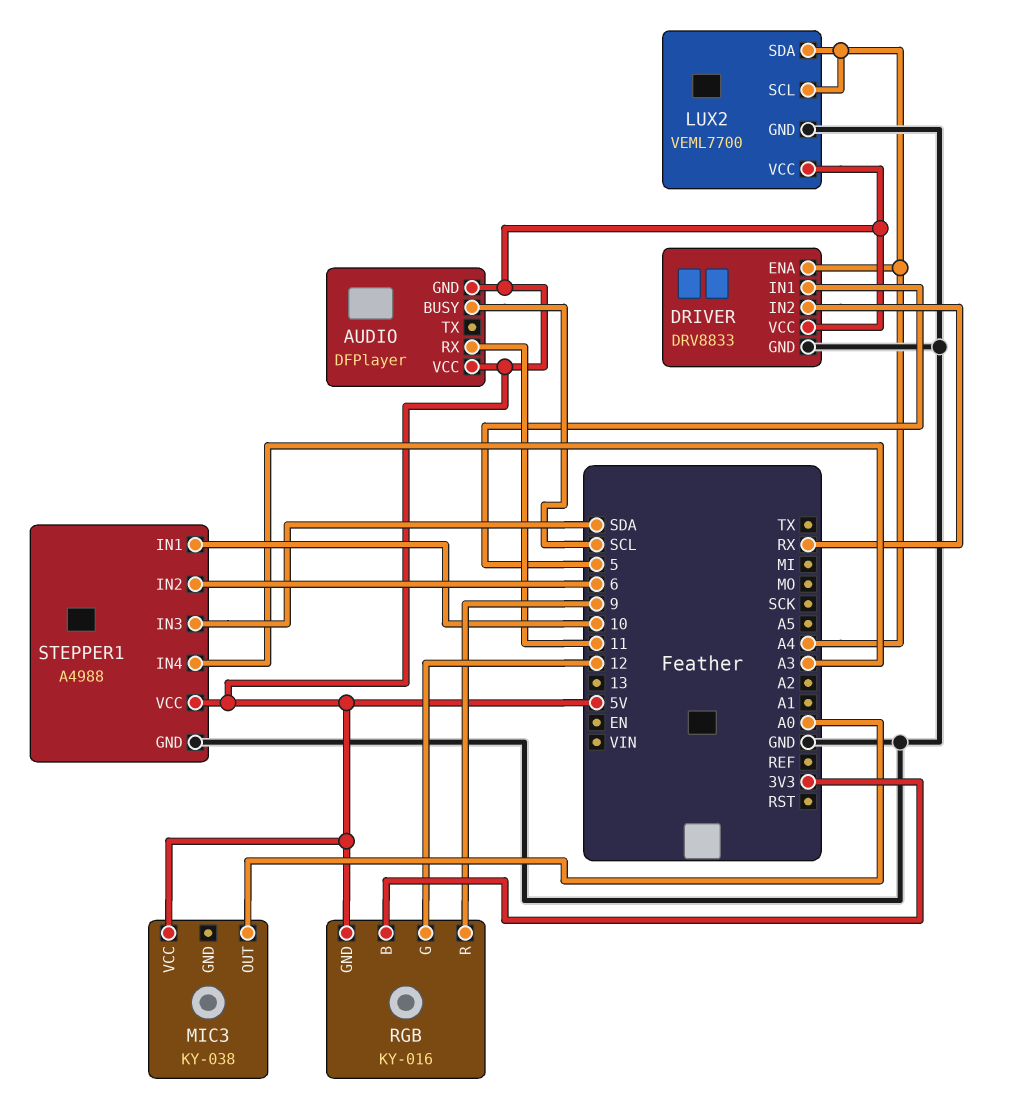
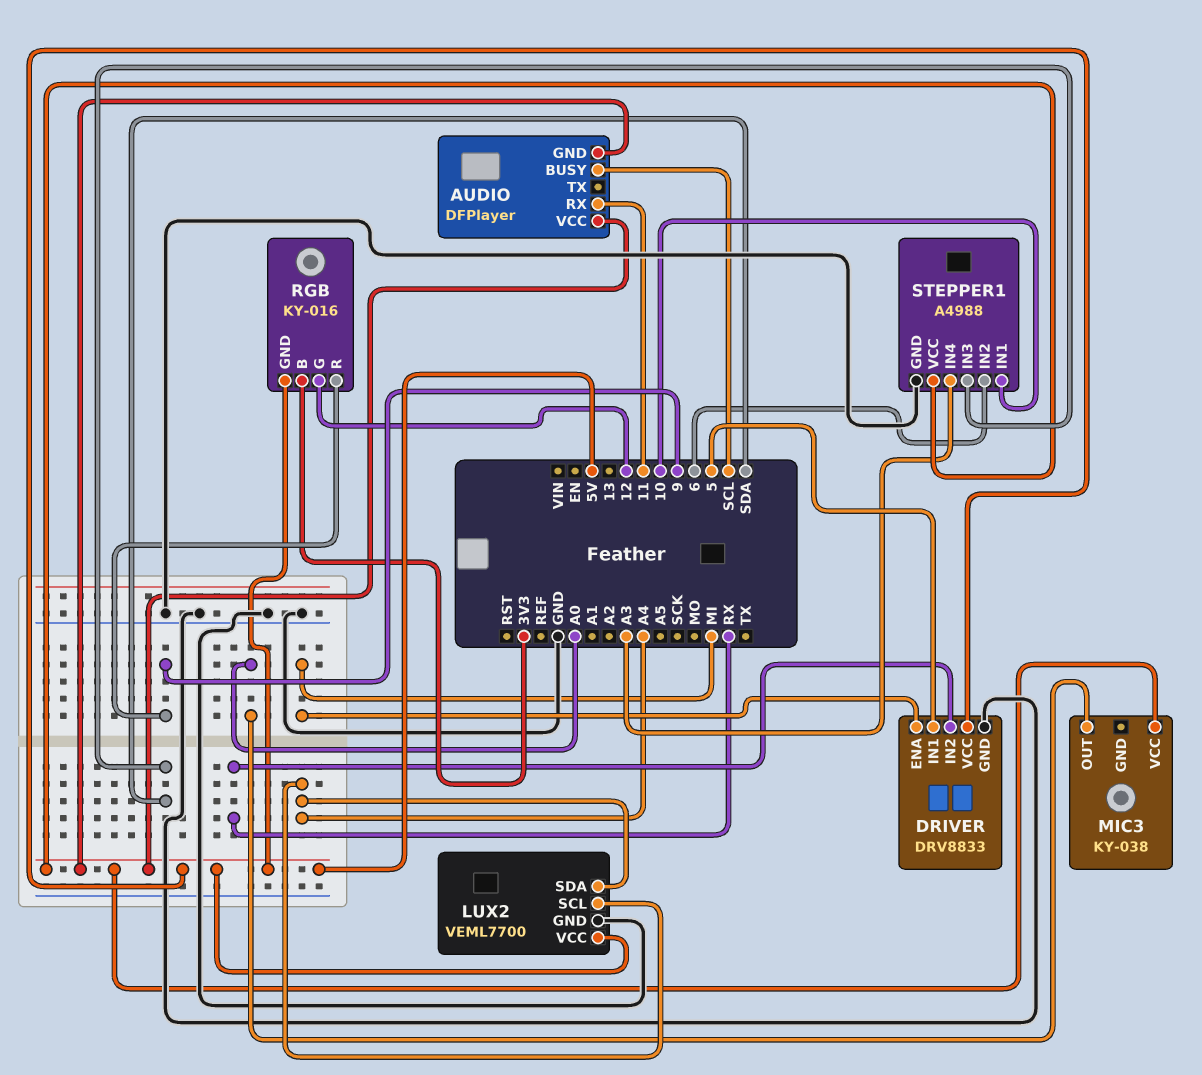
DRIVER pin ENA: A4 -> MI

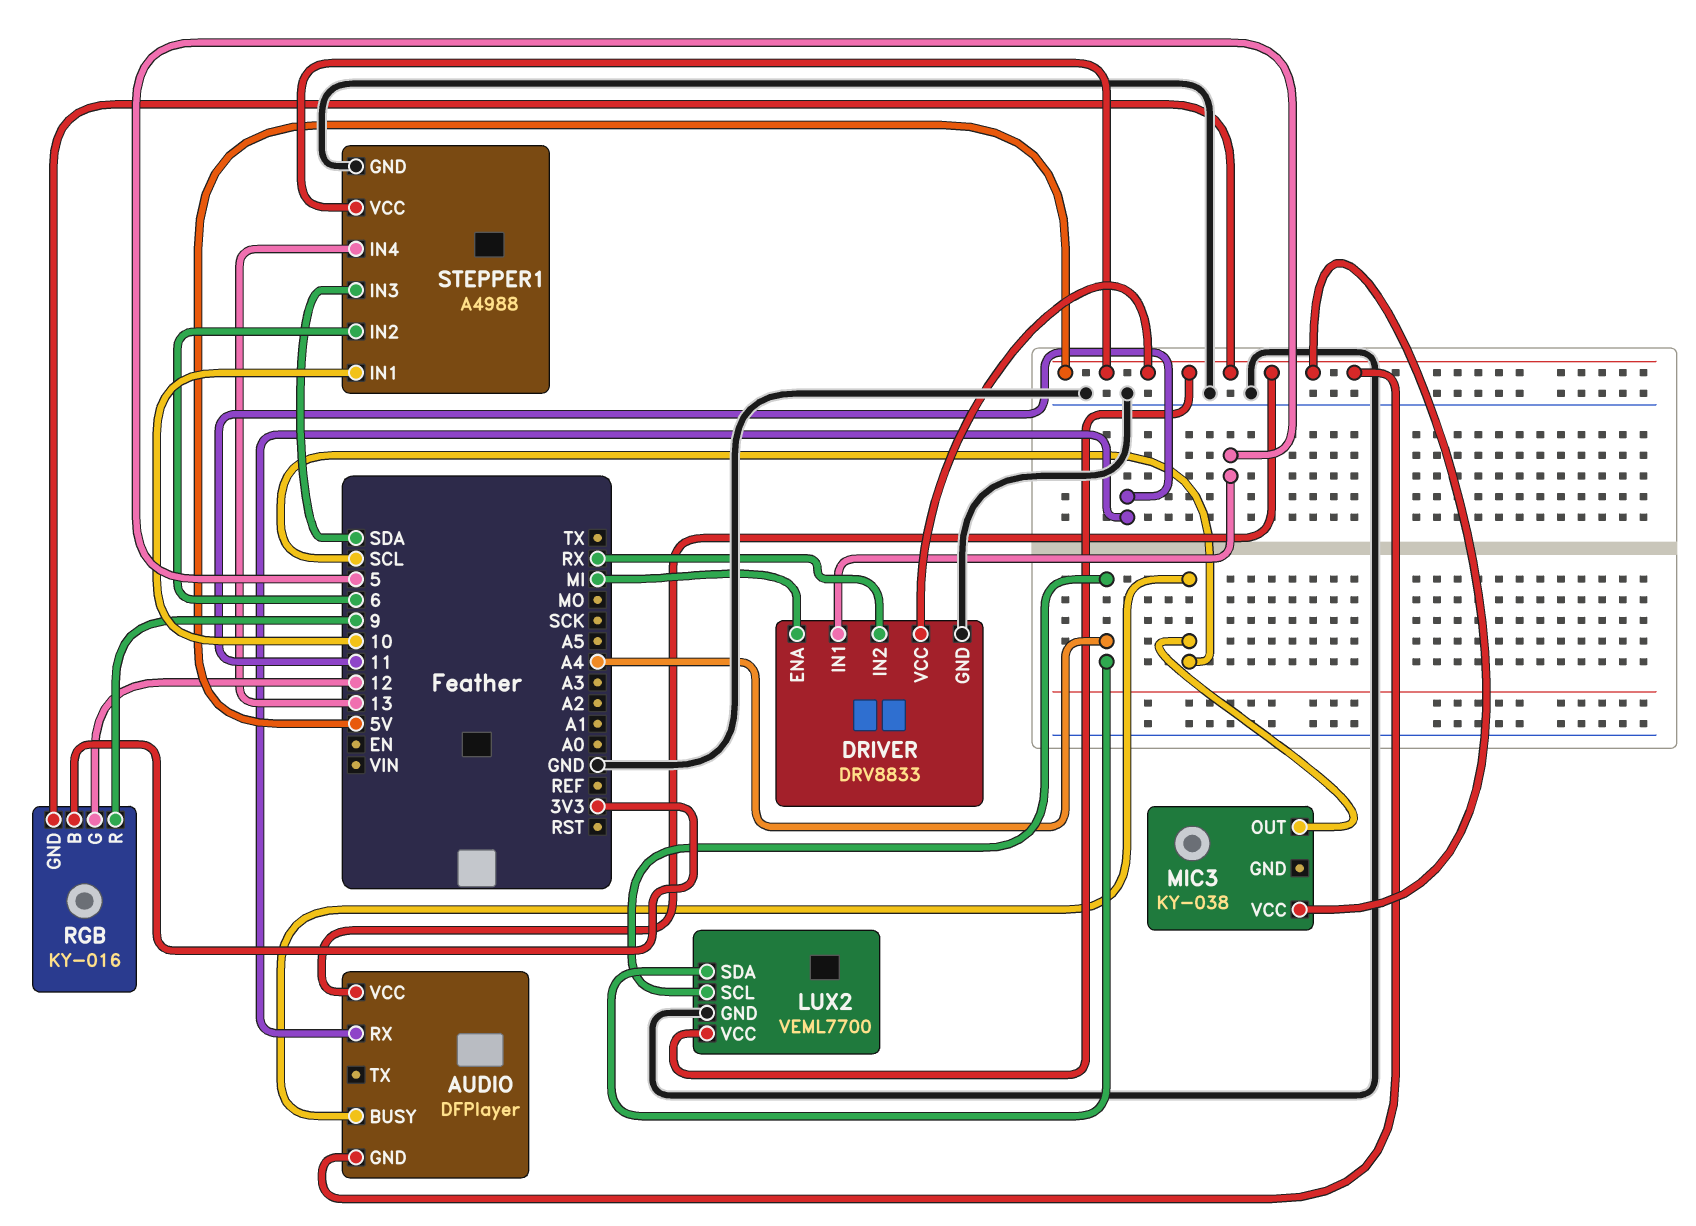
MIC3 pin OUT: A0 -> SCL
STEPPER1 pin IN4: A3 -> 13

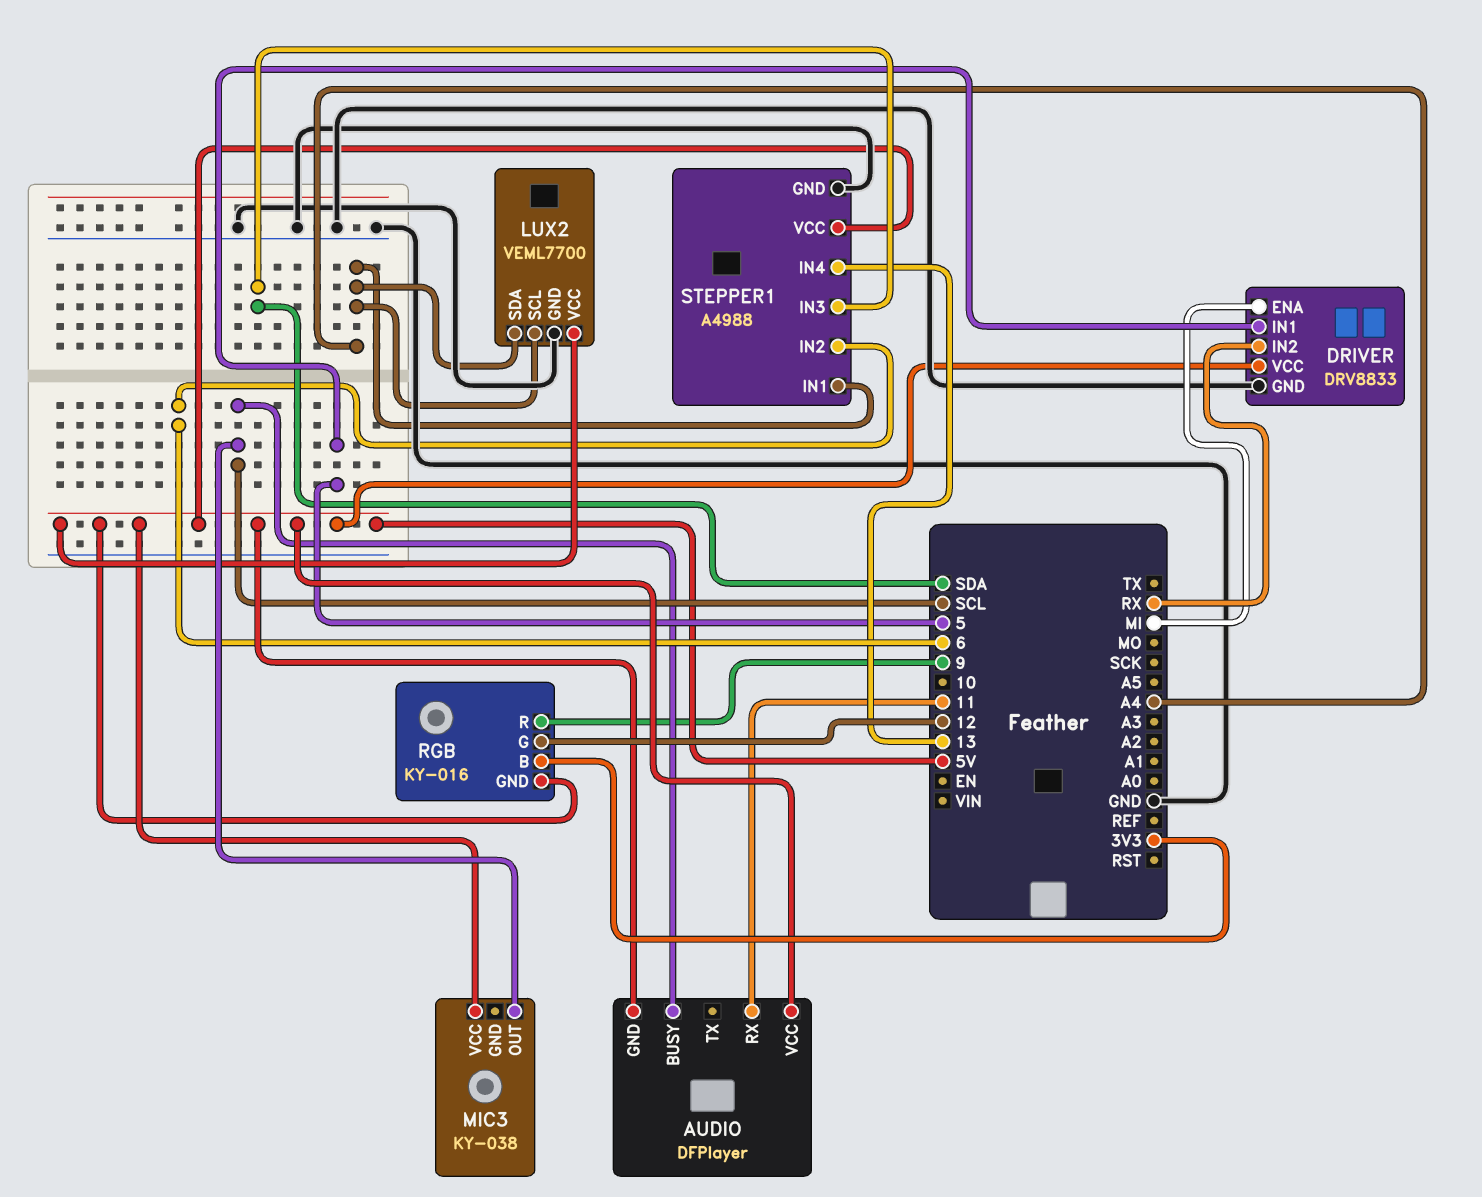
STEPPER1 pin IN1: 10 -> A4

